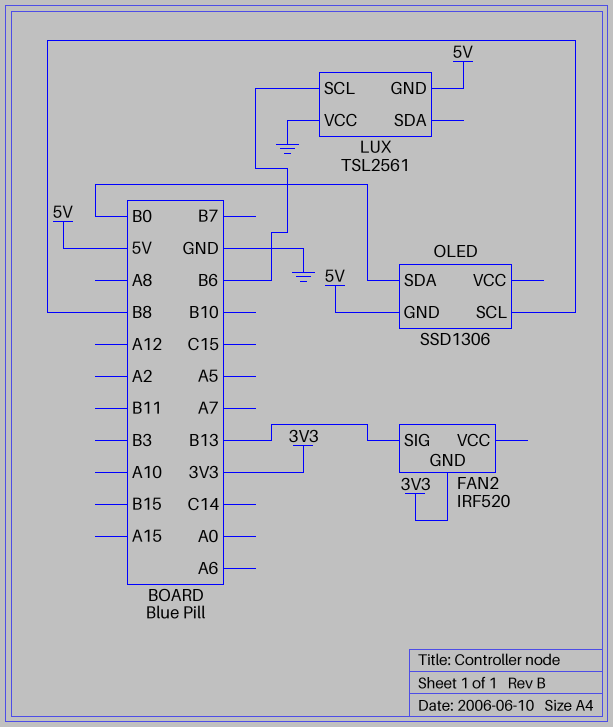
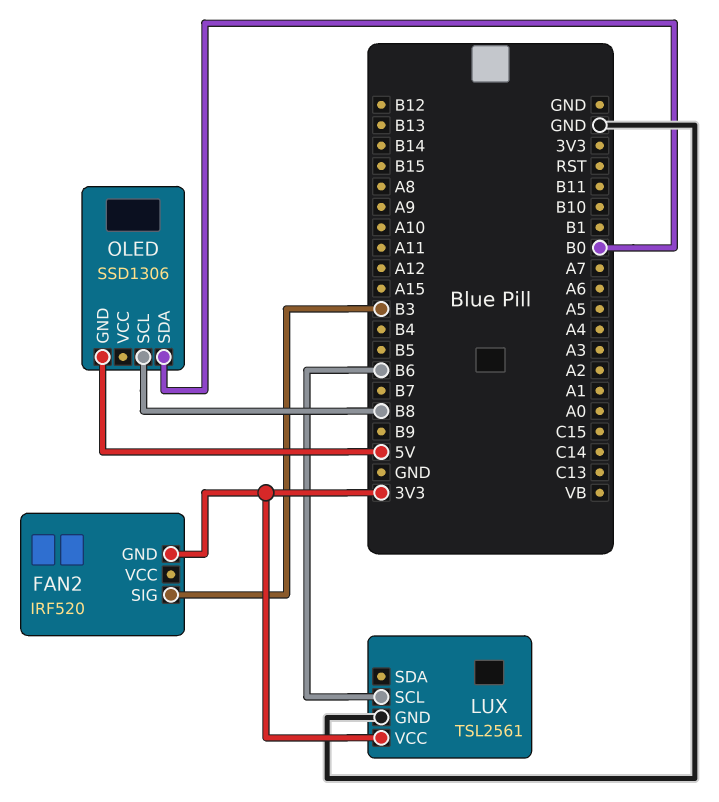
FAN2 pin SIG: B13 -> B3
LUX pin GND: 5V -> GND
LUX pin VCC: GND -> 3V3

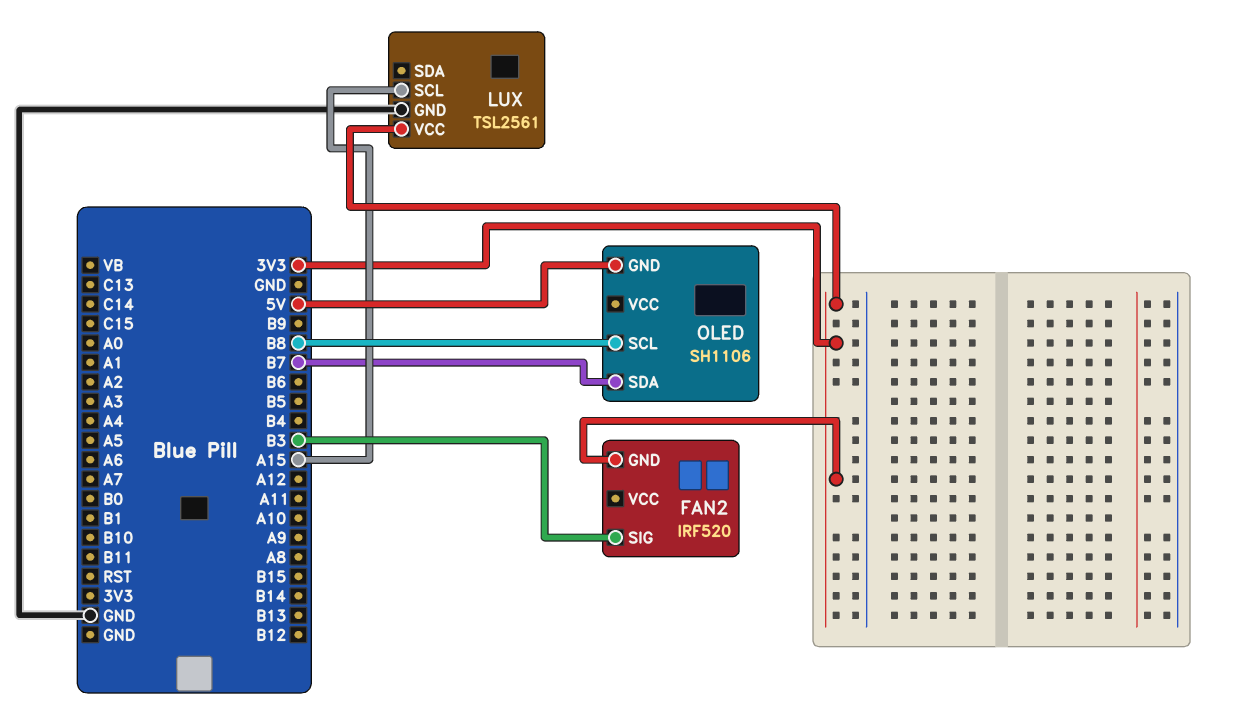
LUX pin SCL: B6 -> A15
OLED: SSD1306 -> SH1106
OLED pin SDA: B0 -> B7

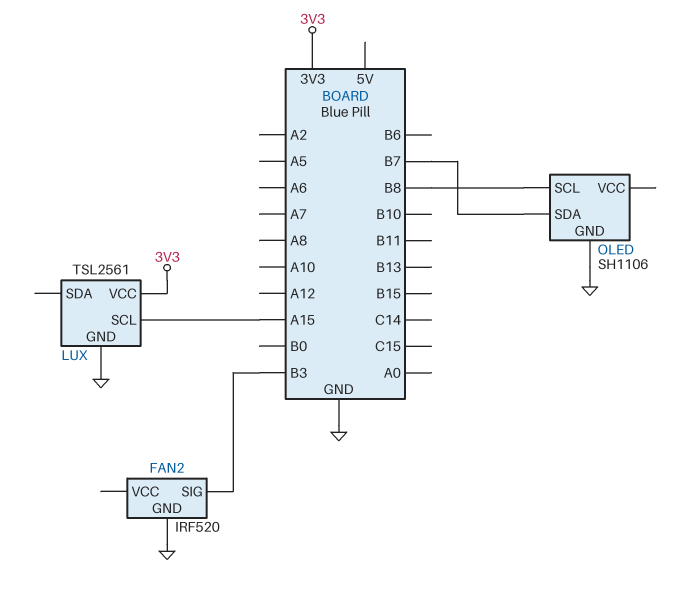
FAN2 pin GND: 3V3 -> GND
OLED pin GND: 5V -> GND

